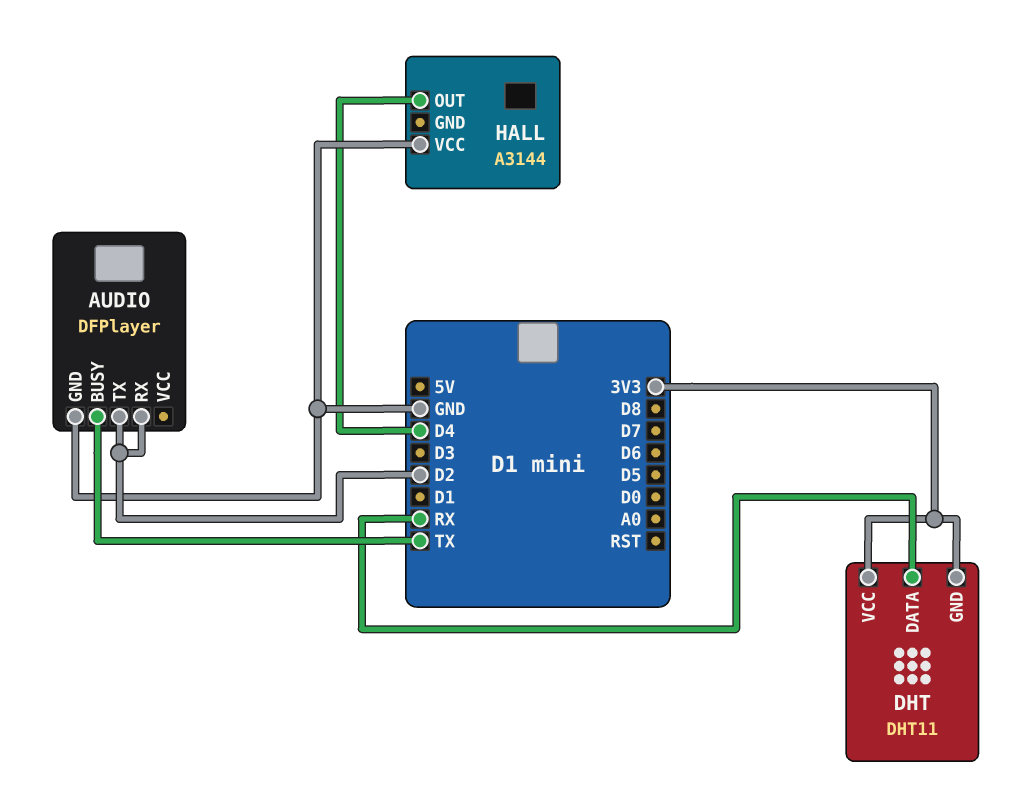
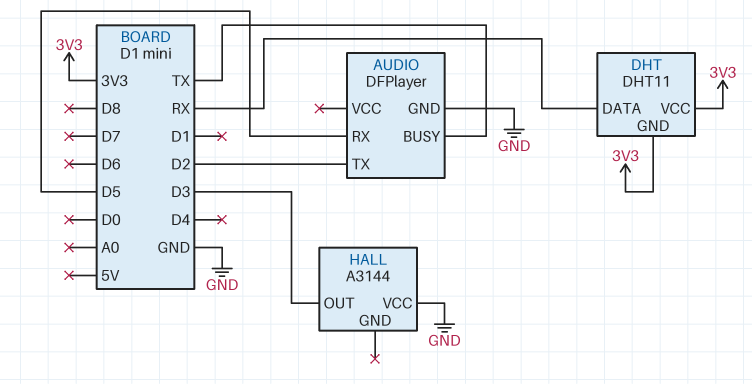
AUDIO pin RX: D2 -> D5
HALL pin OUT: D4 -> D3

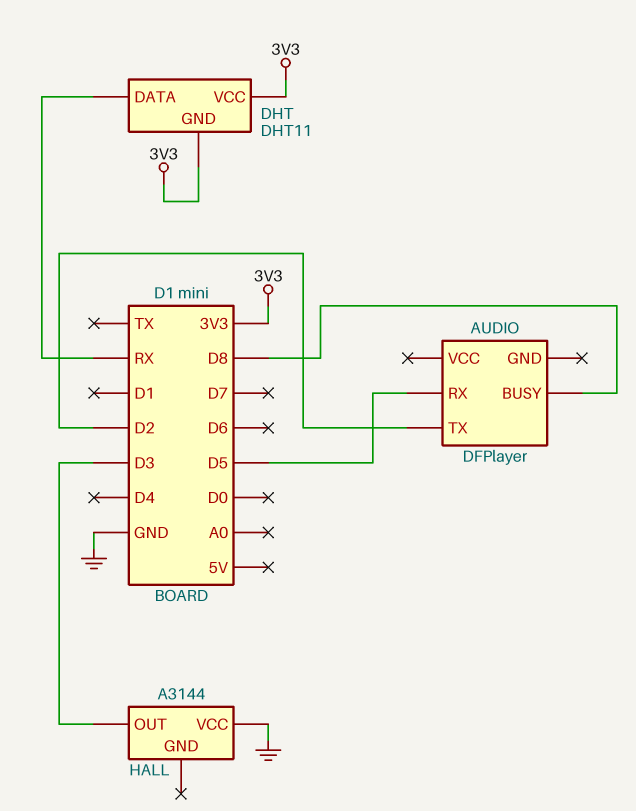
AUDIO pin BUSY: TX -> D8
AUDIO pin GND: GND -> none

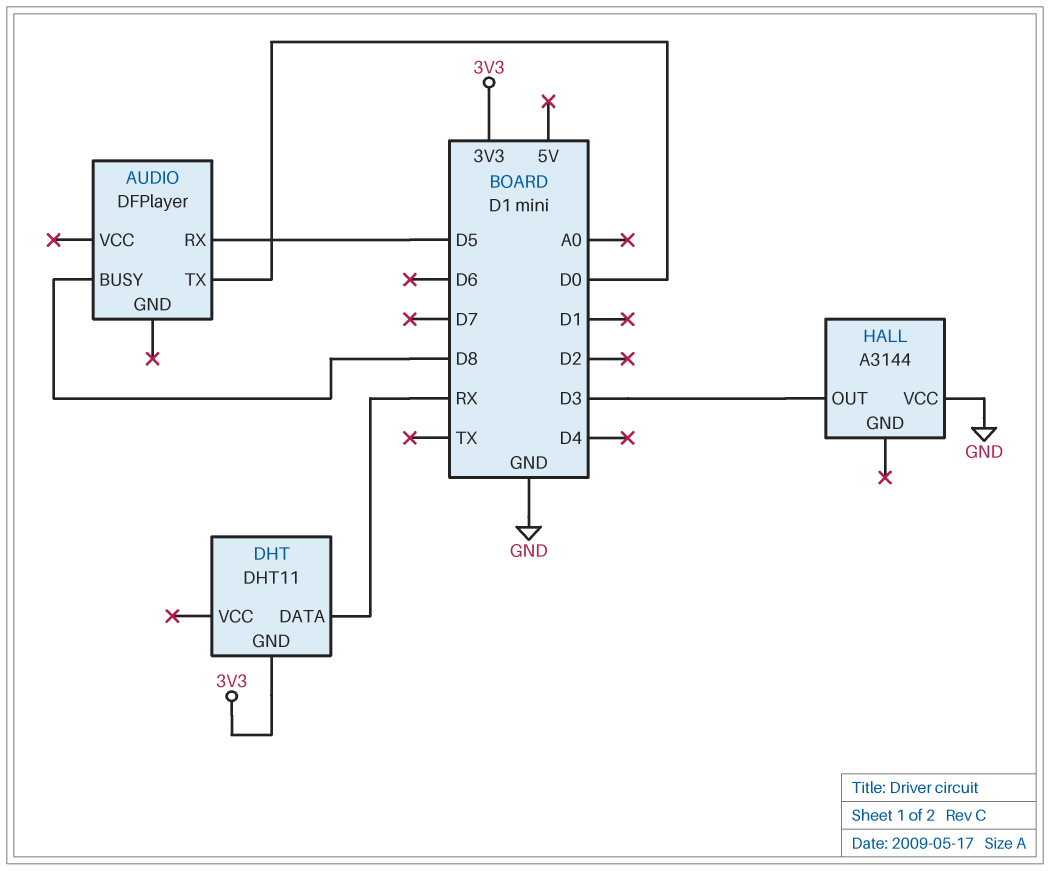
AUDIO pin TX: D2 -> D0
DHT pin VCC: 3V3 -> none

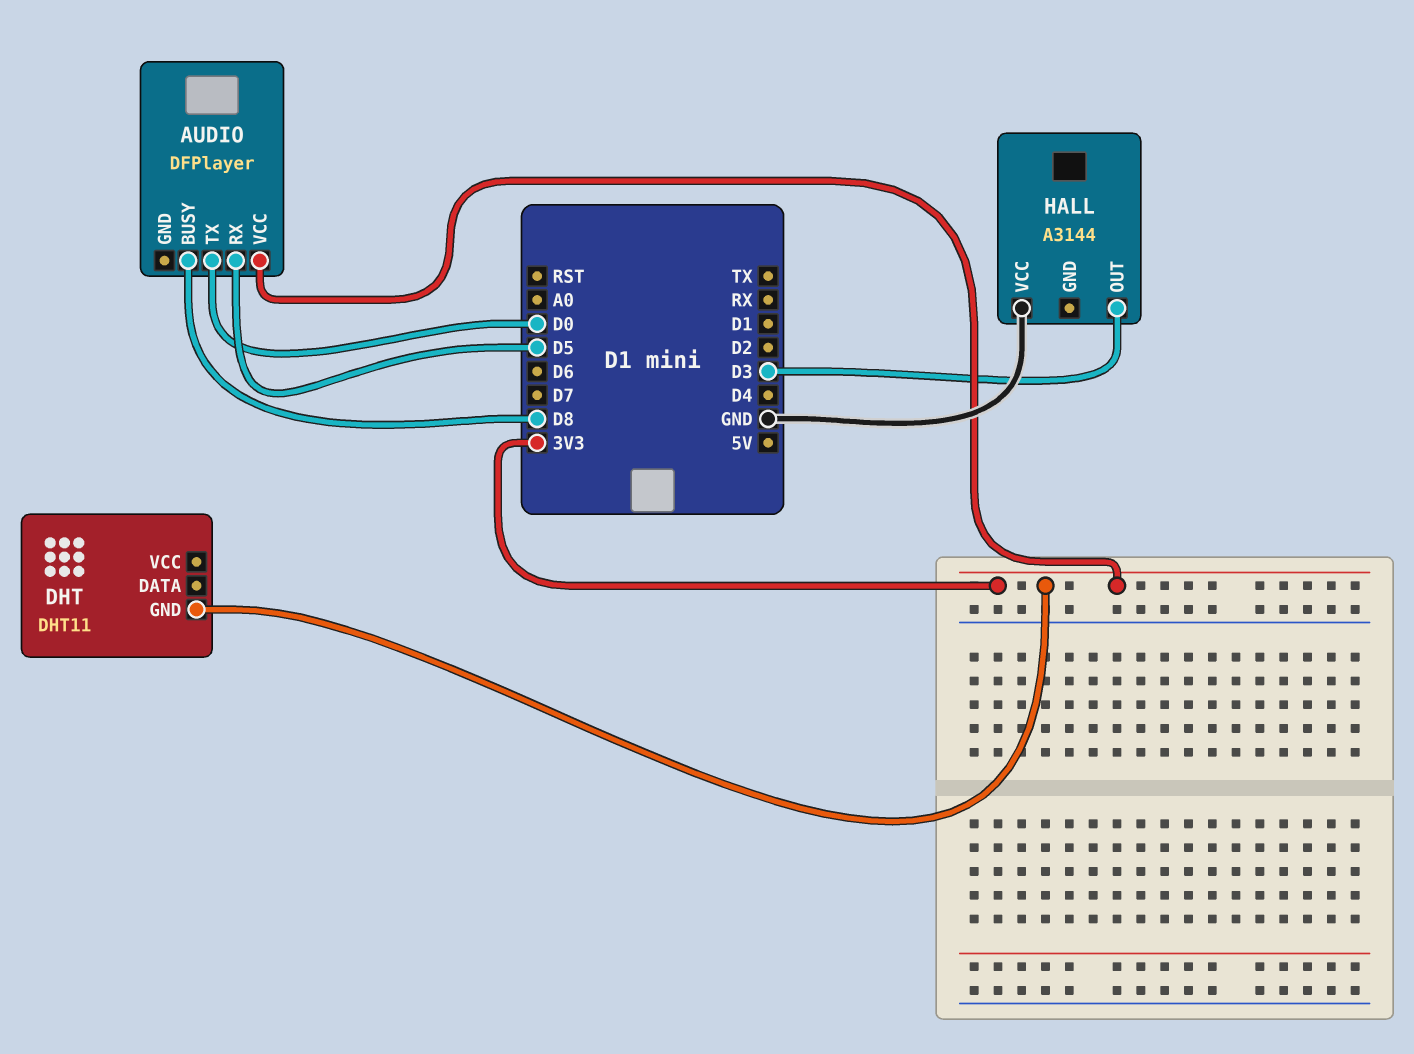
AUDIO pin VCC: none -> 3V3
DHT pin DATA: RX -> none

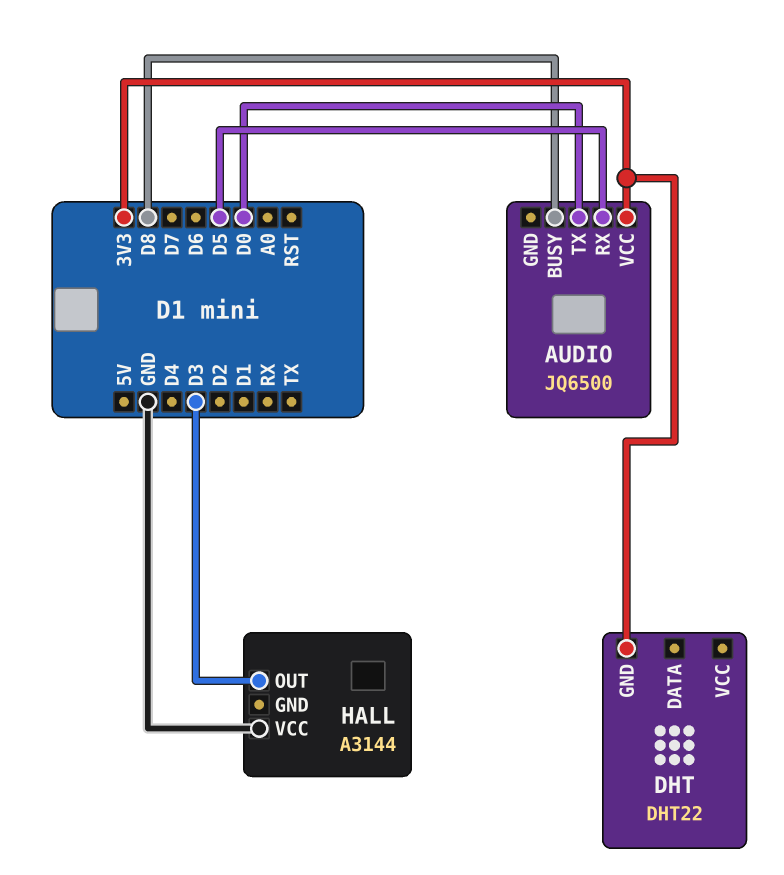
AUDIO: DFPlayer -> JQ6500
DHT: DHT11 -> DHT22

